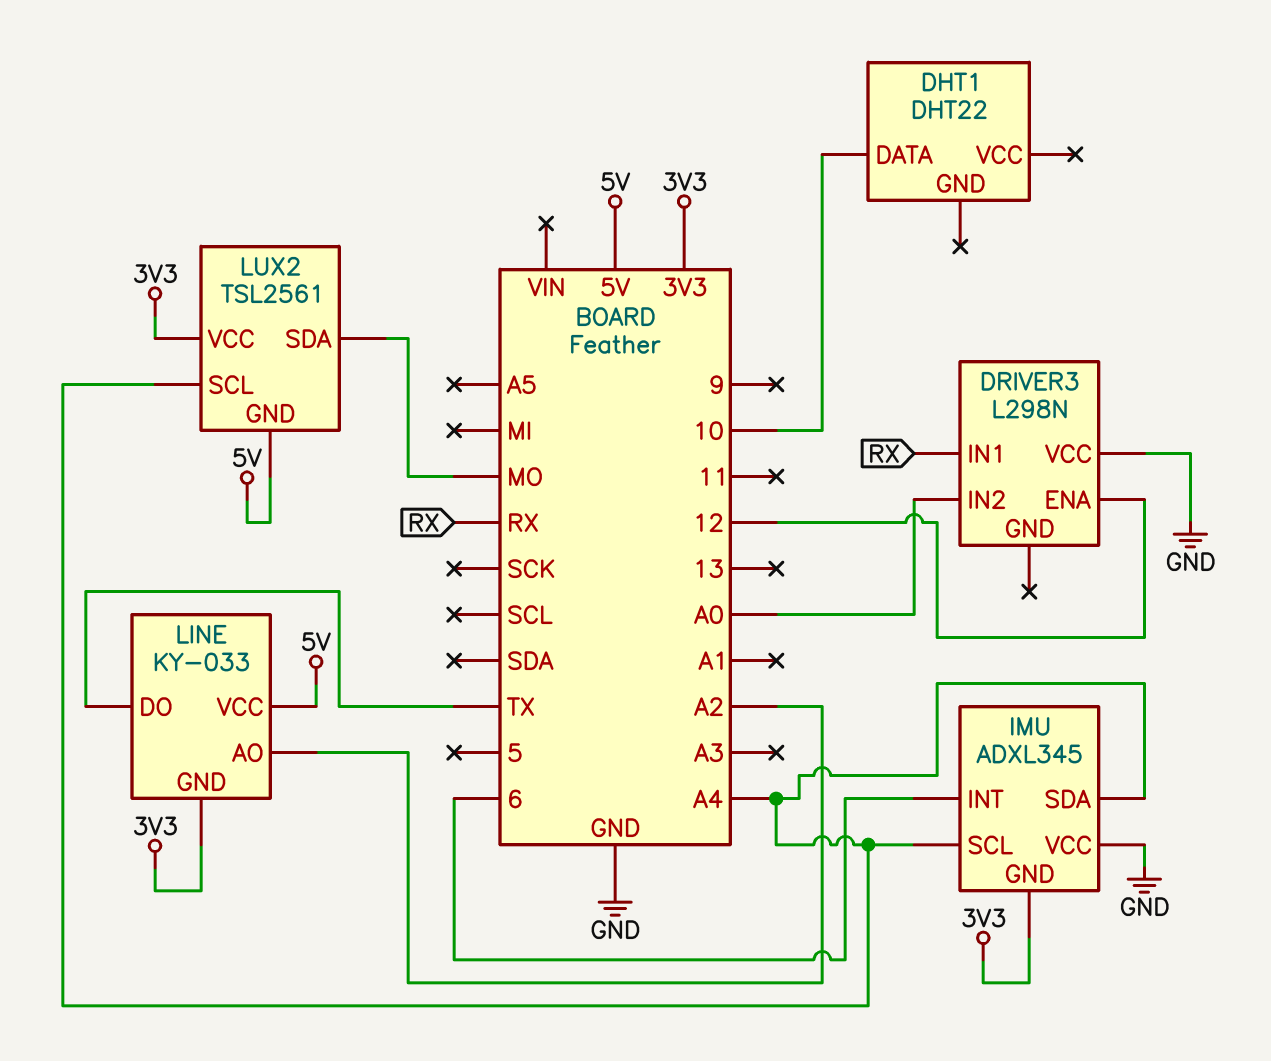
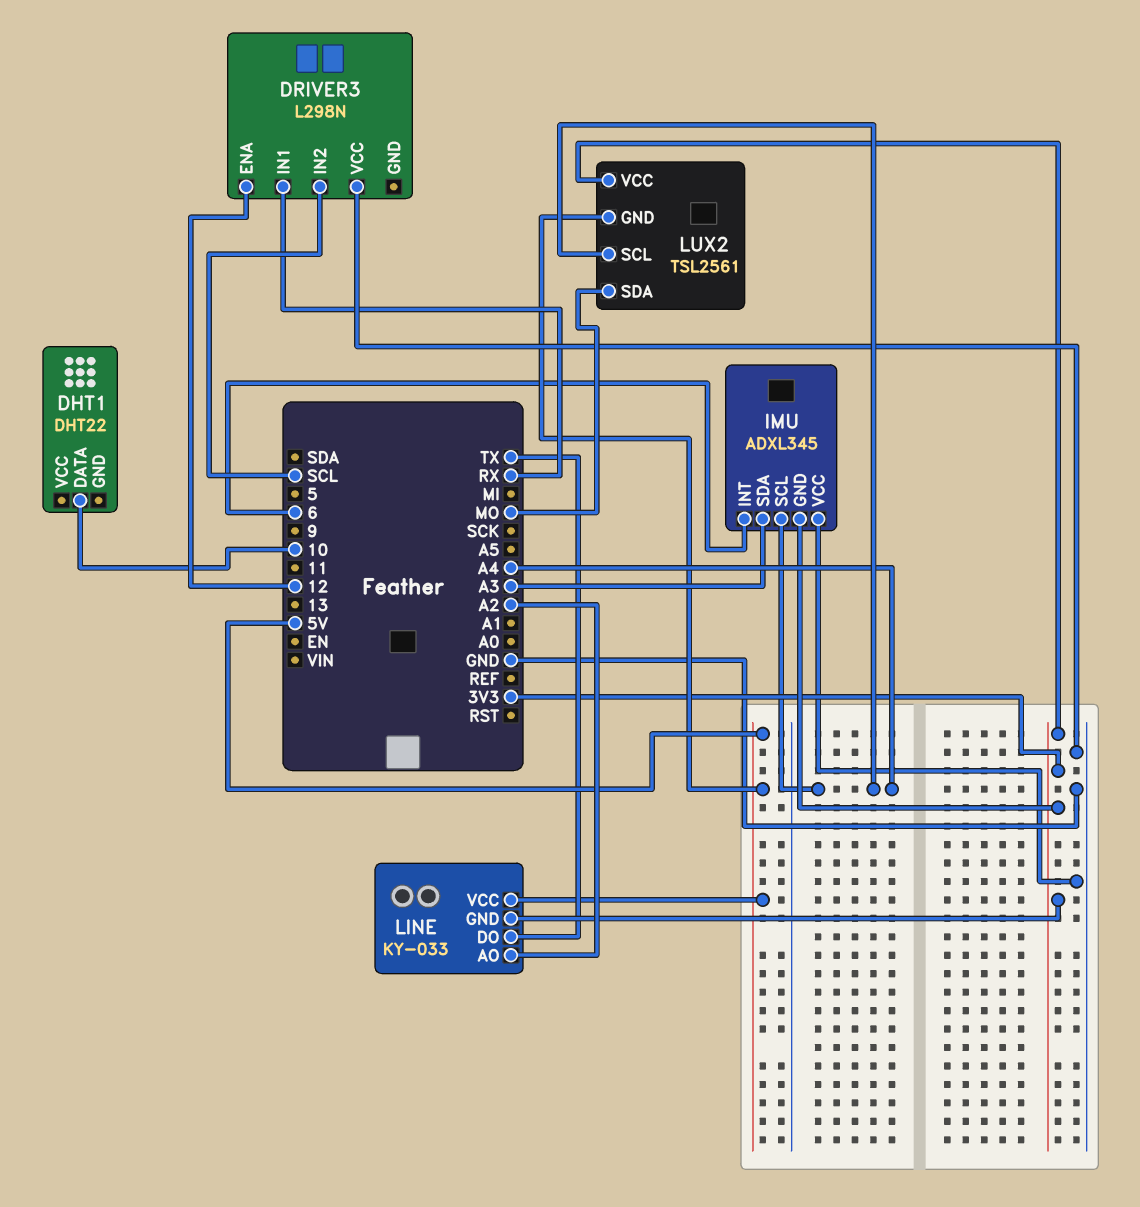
DRIVER3 pin IN2: A0 -> SCL
IMU pin SDA: A4 -> A3

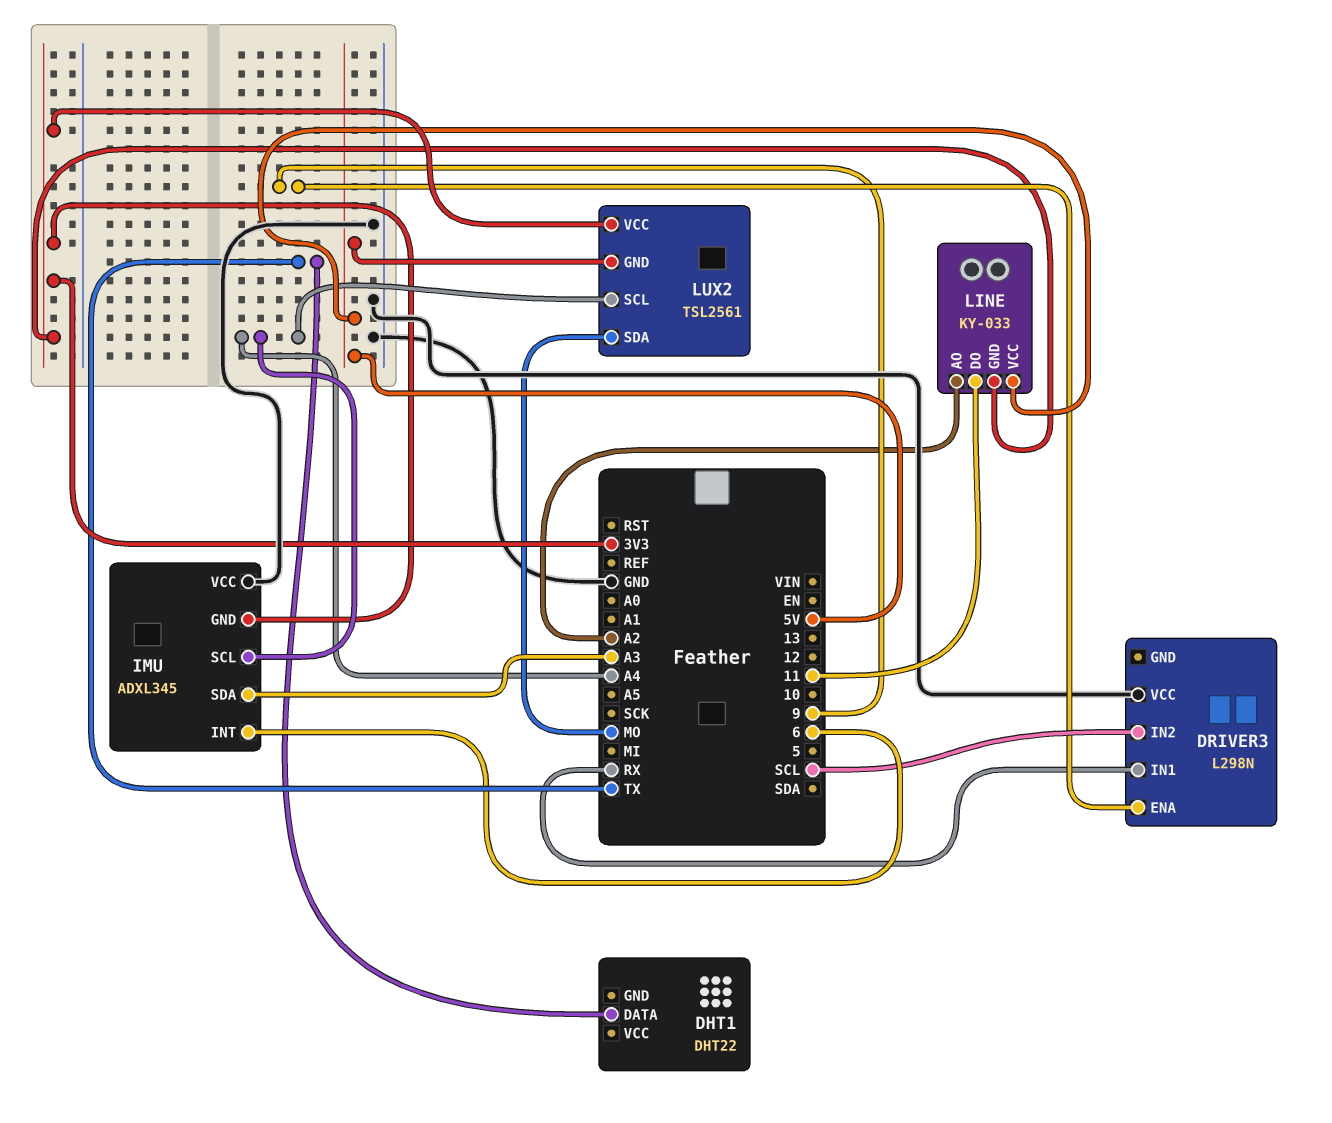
DHT1 pin DATA: 10 -> TX
DRIVER3 pin ENA: 12 -> 9
LINE pin DO: TX -> 11

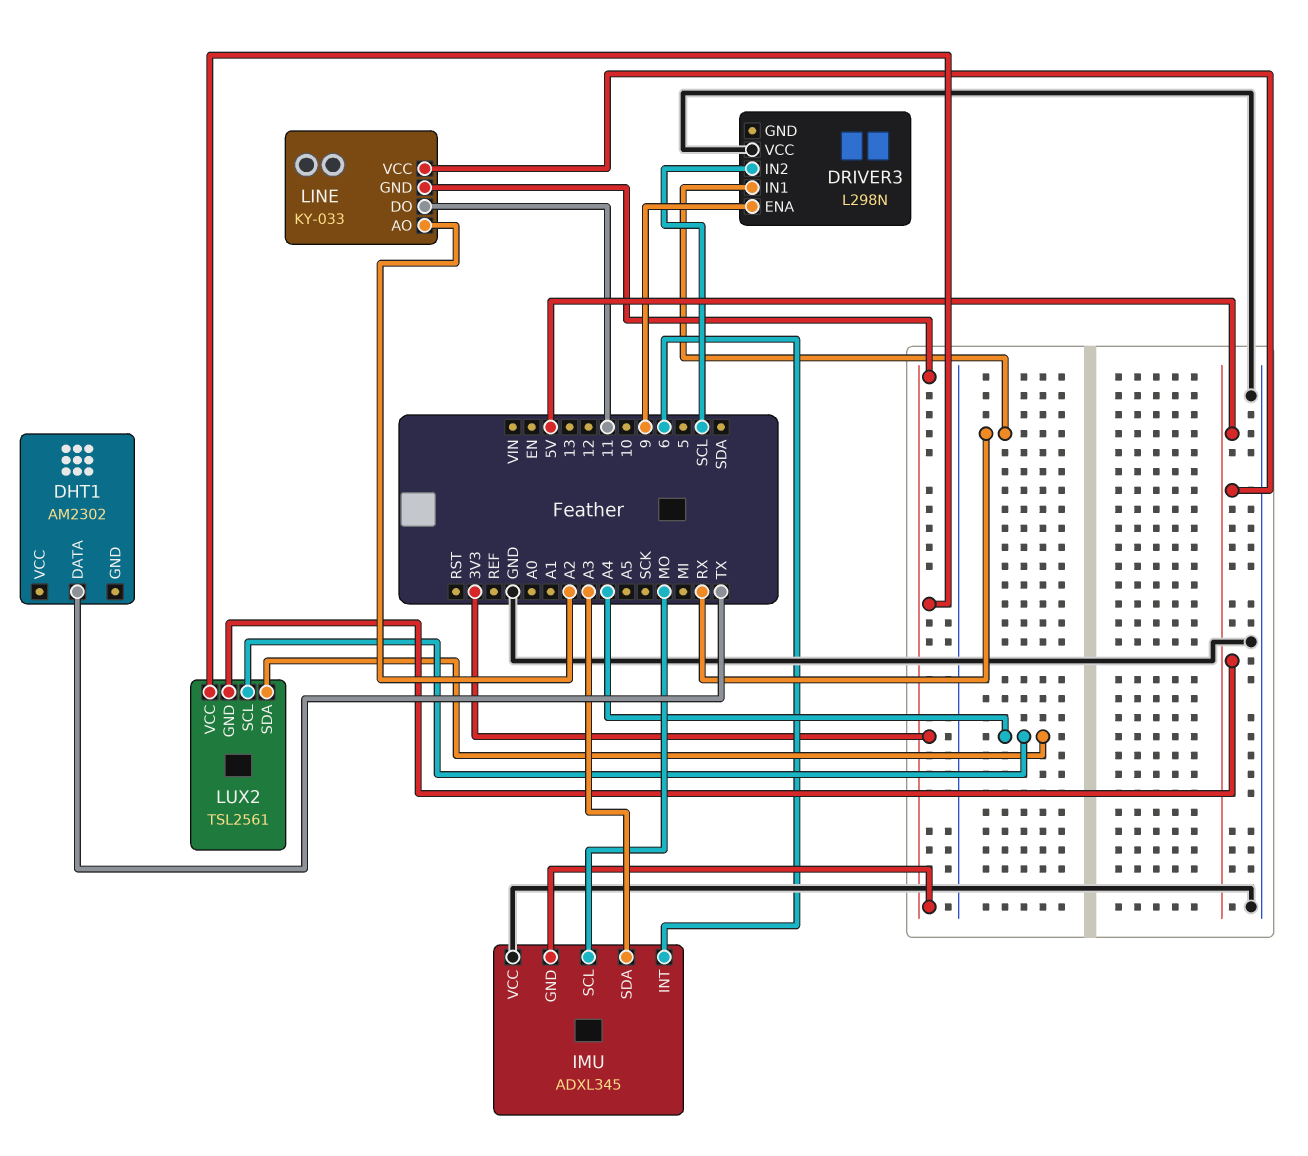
DHT1: DHT22 -> AM2302
IMU pin SCL: A4 -> MO
LUX2 pin SDA: MO -> A4

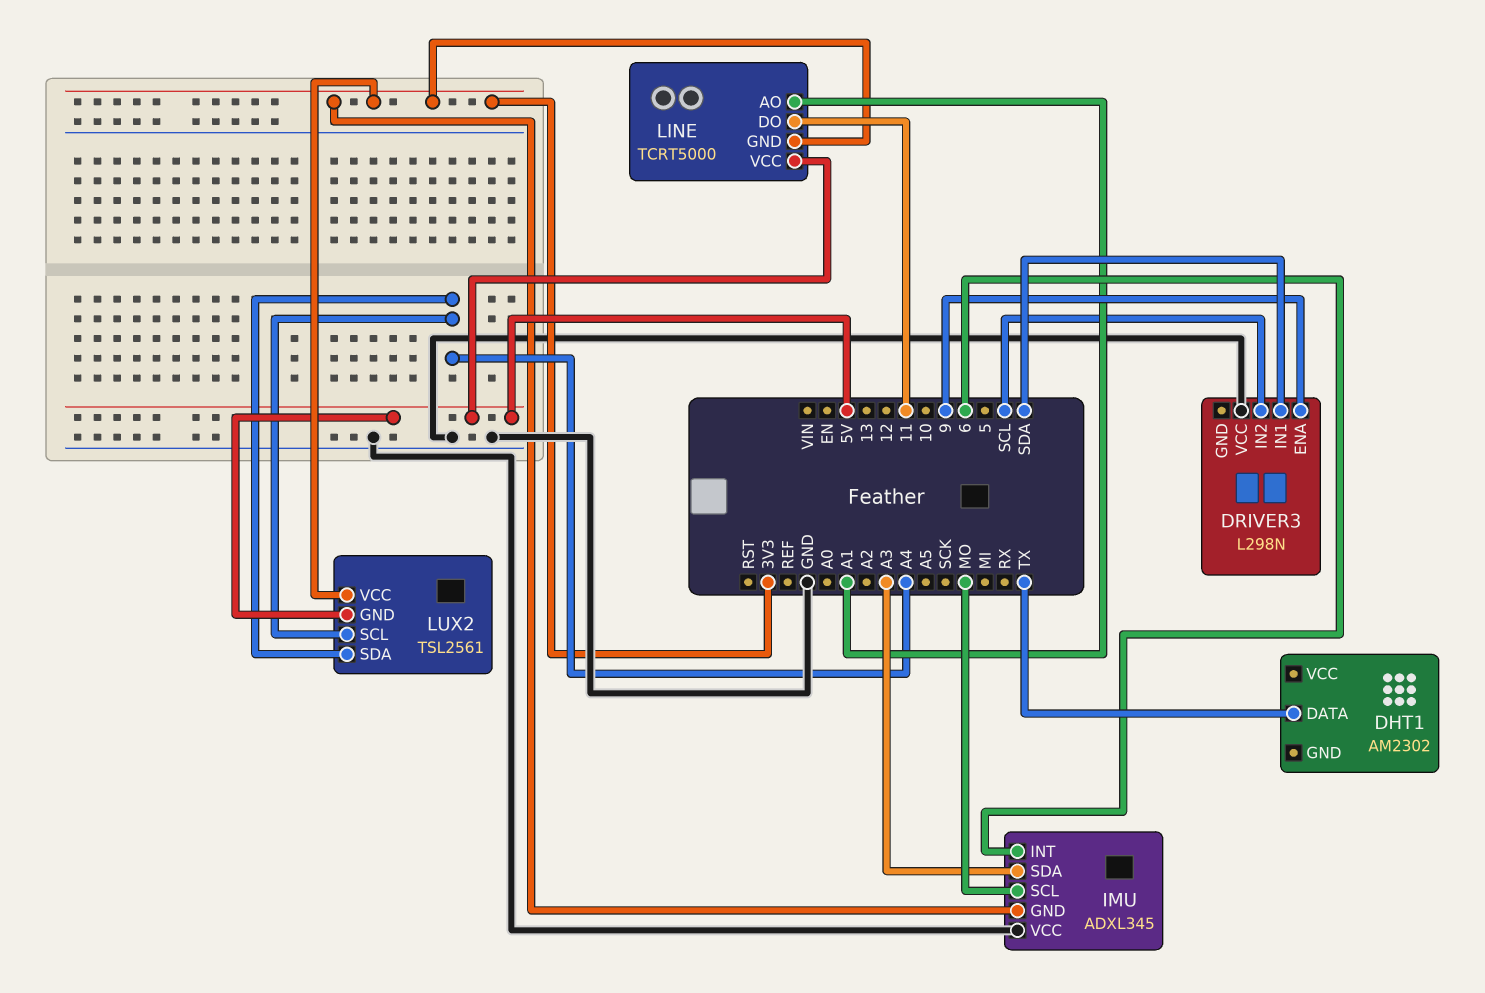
DRIVER3 pin IN1: RX -> SDA
LINE: KY-033 -> TCRT5000
LINE pin AO: A2 -> A1

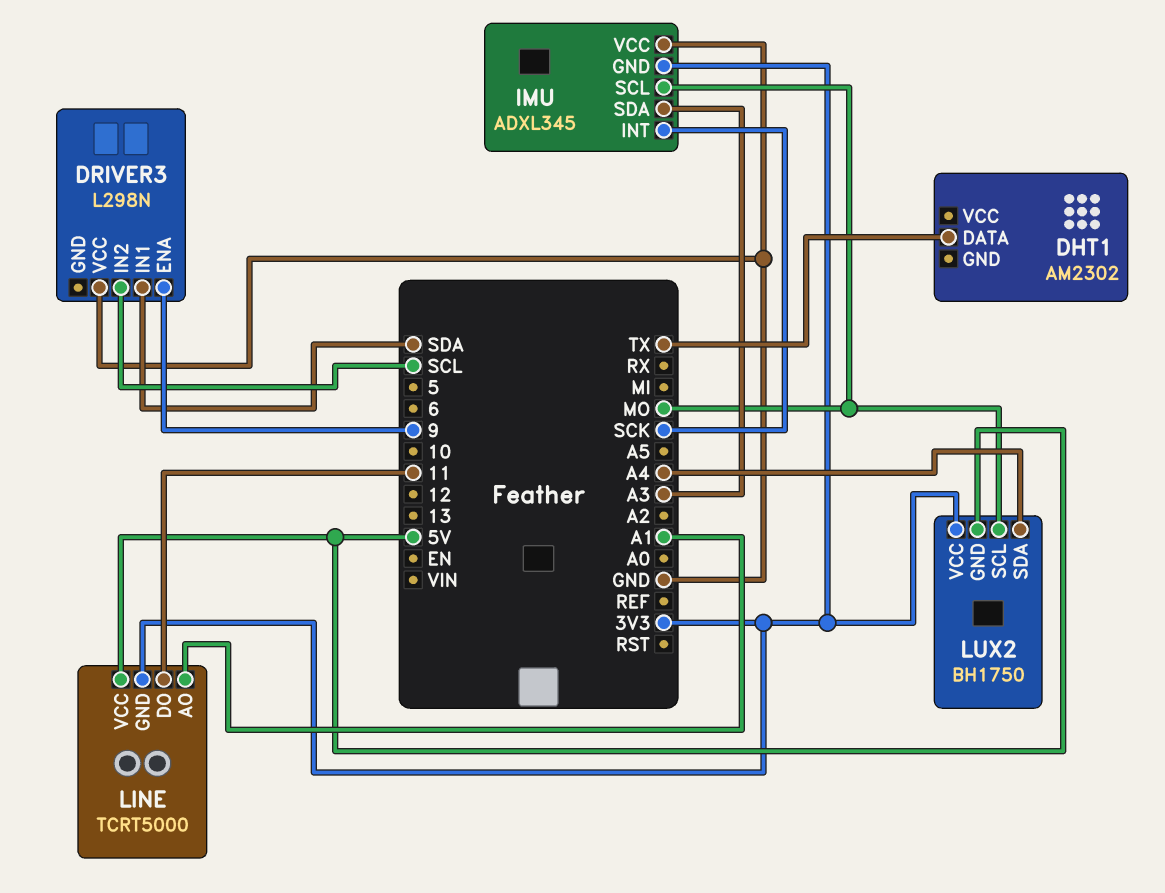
IMU pin INT: 6 -> SCK
LUX2: TSL2561 -> BH1750
LUX2 pin SCL: A4 -> MO

